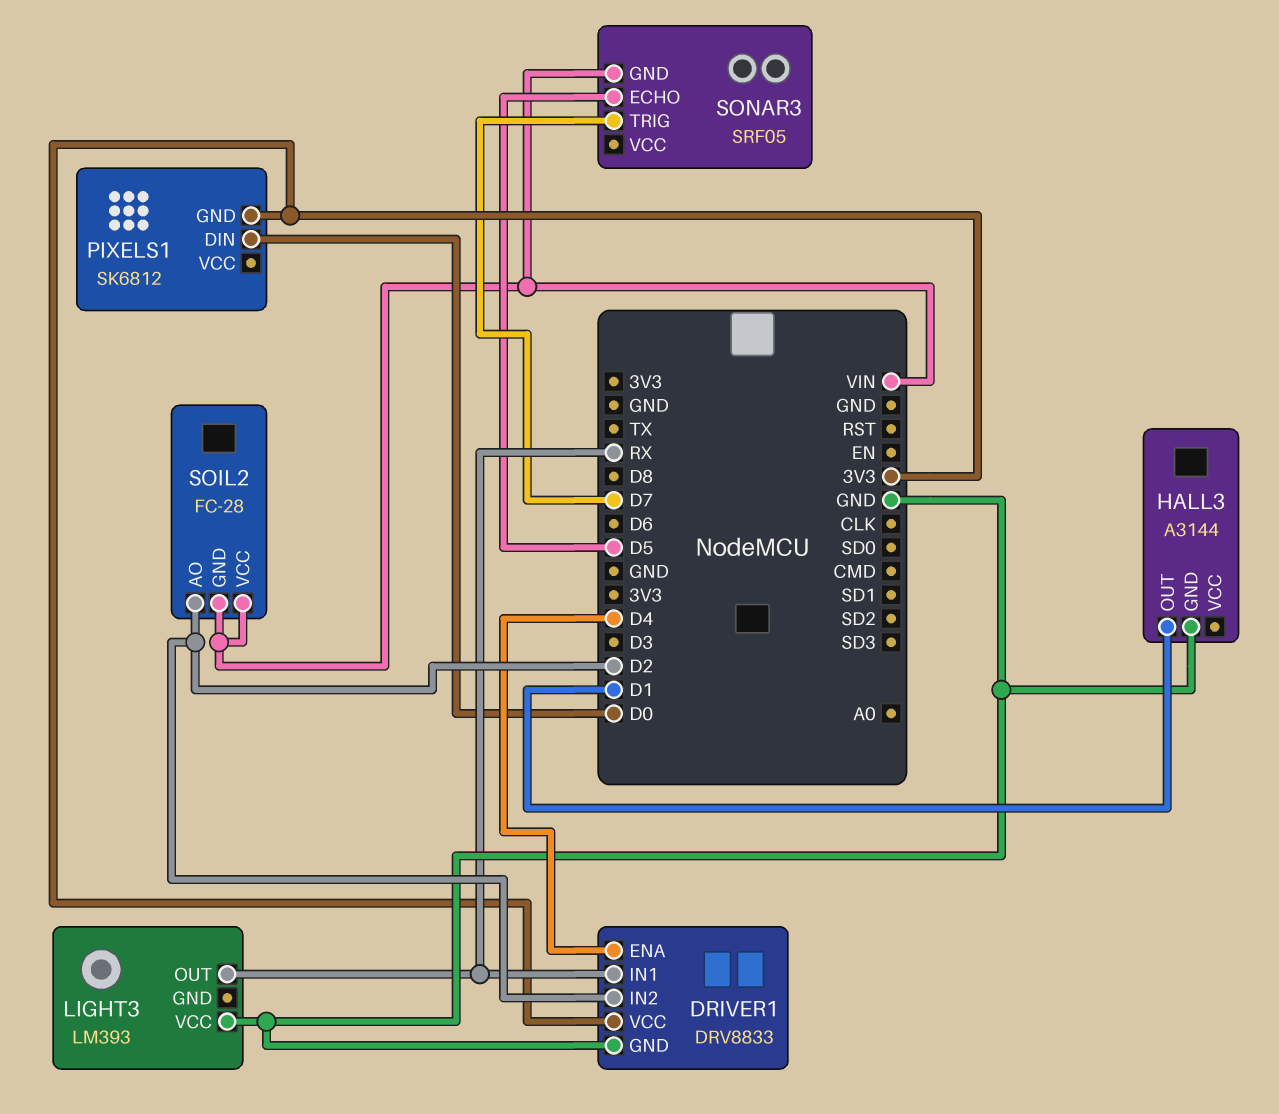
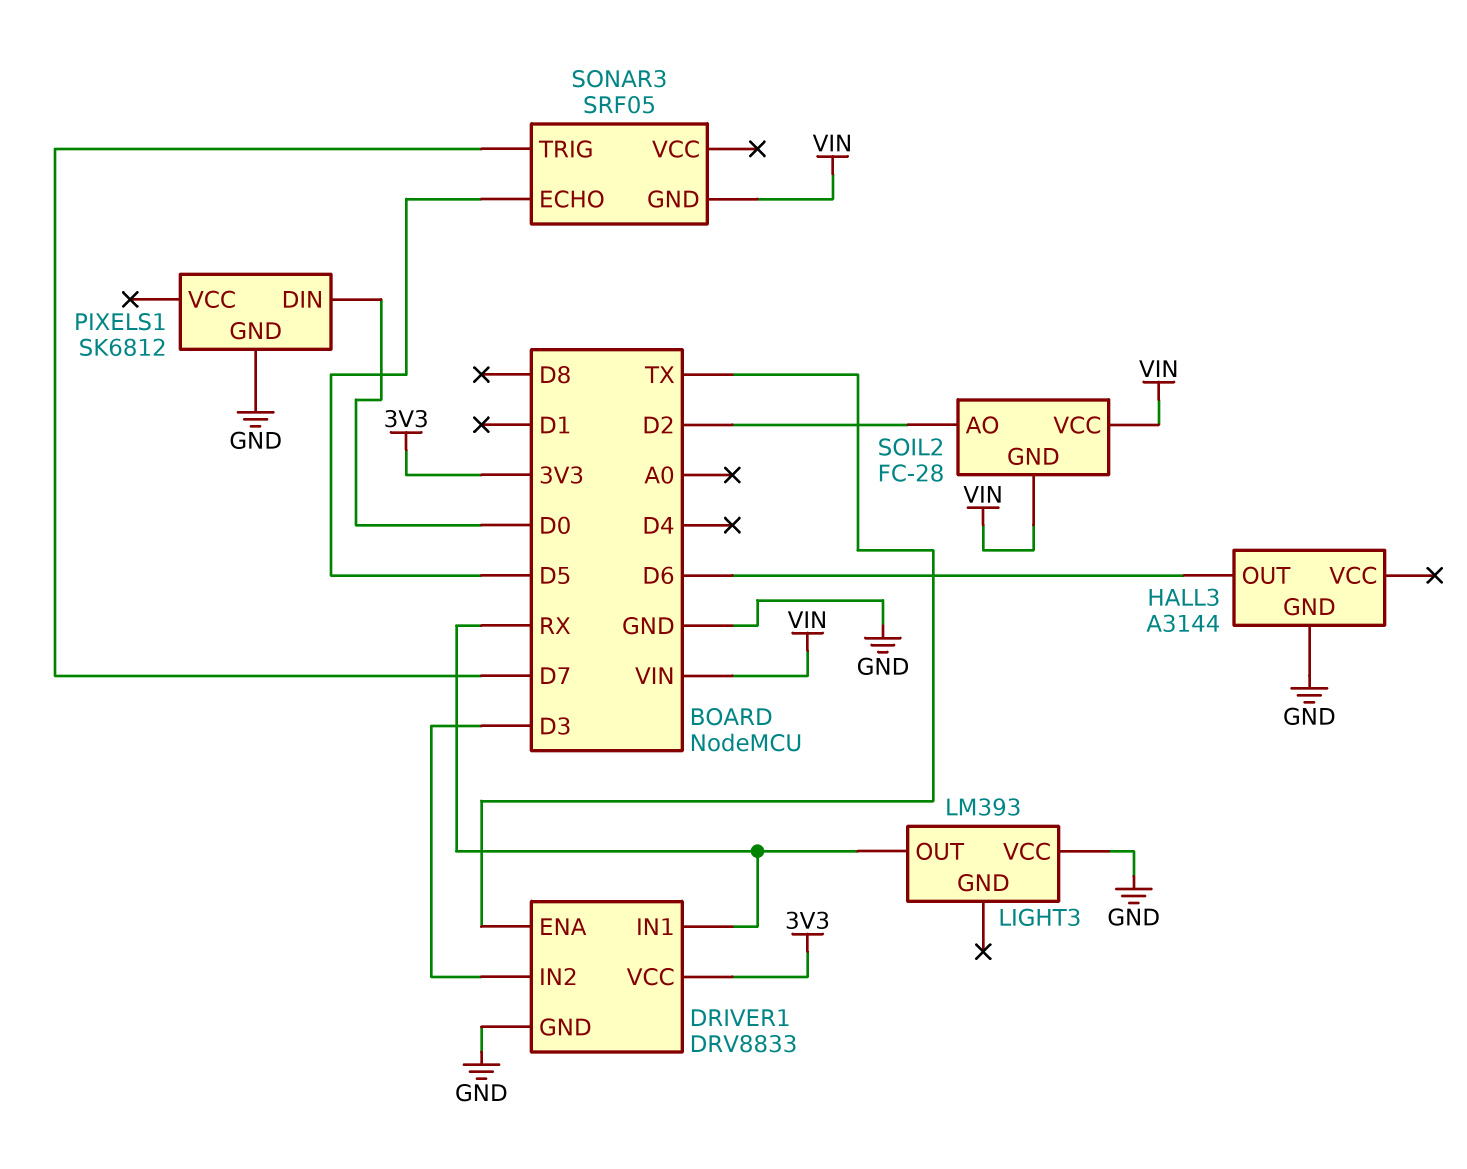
DRIVER1 pin ENA: D4 -> TX
DRIVER1 pin IN2: D2 -> D3
HALL3 pin OUT: D1 -> D6
PIXELS1 pin GND: 3V3 -> GND

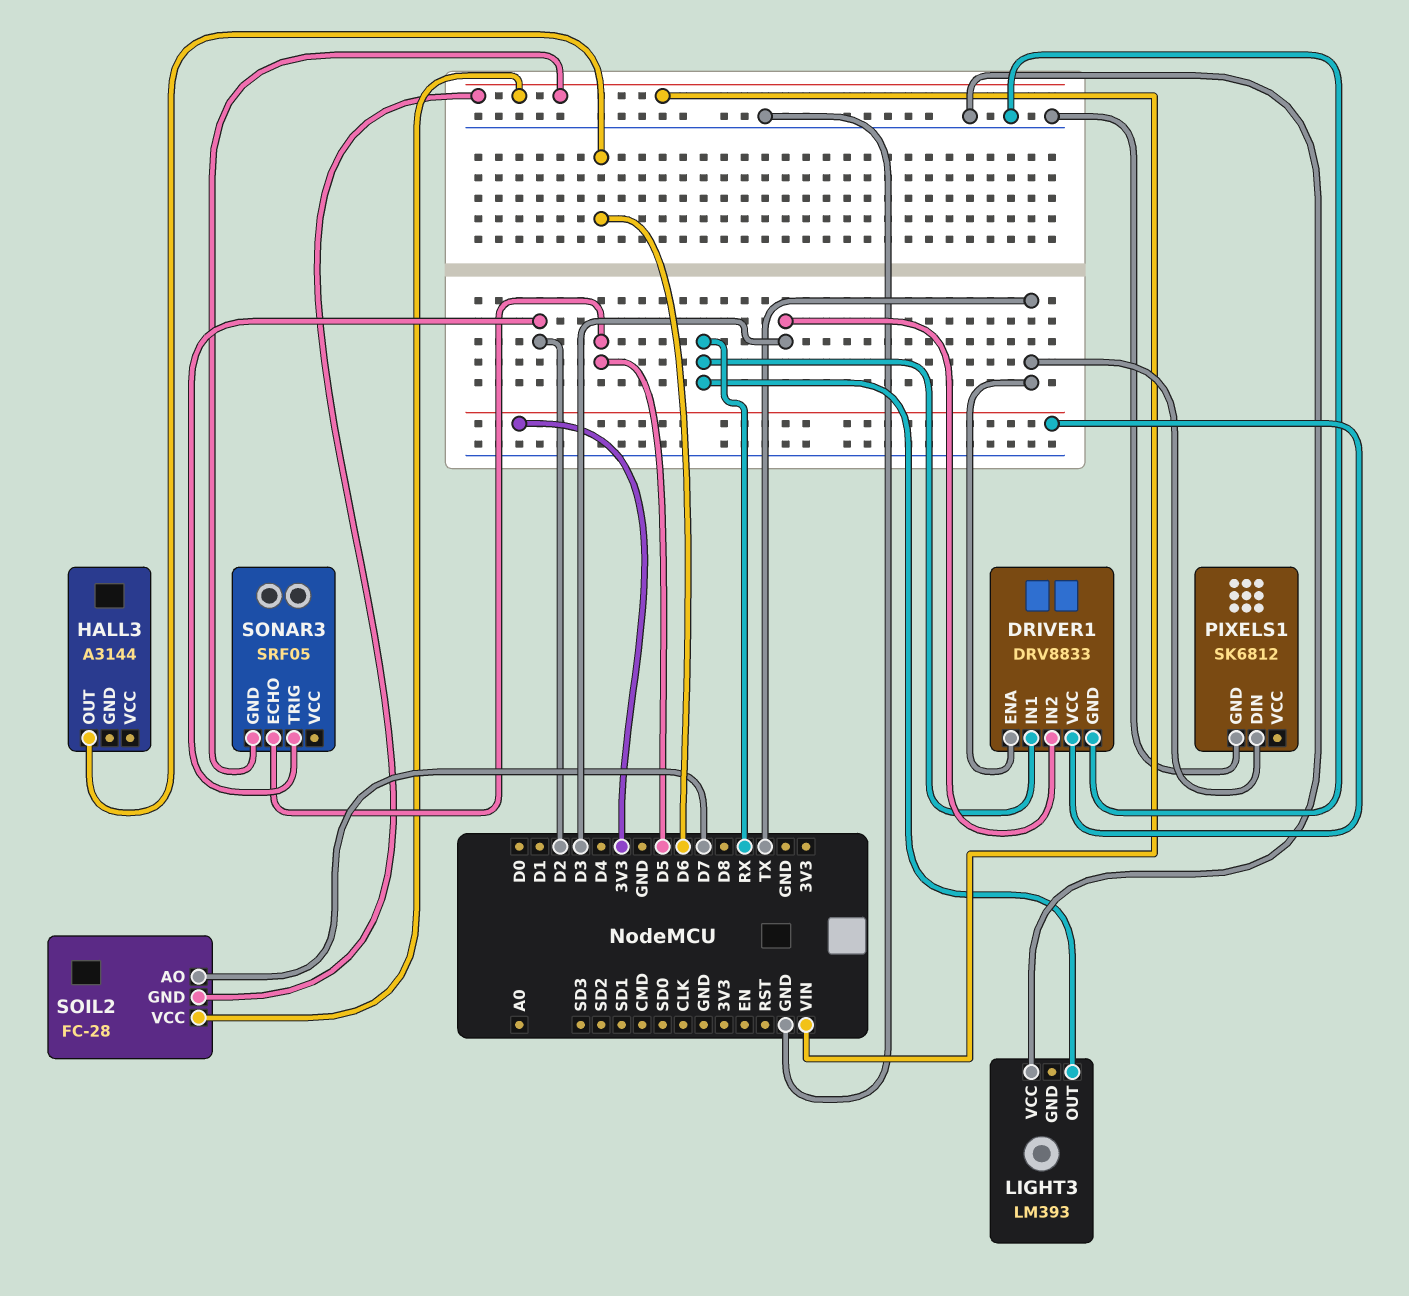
HALL3 pin GND: GND -> none
PIXELS1 pin DIN: D0 -> TX
SOIL2 pin AO: D2 -> D7
SONAR3 pin TRIG: D7 -> D2

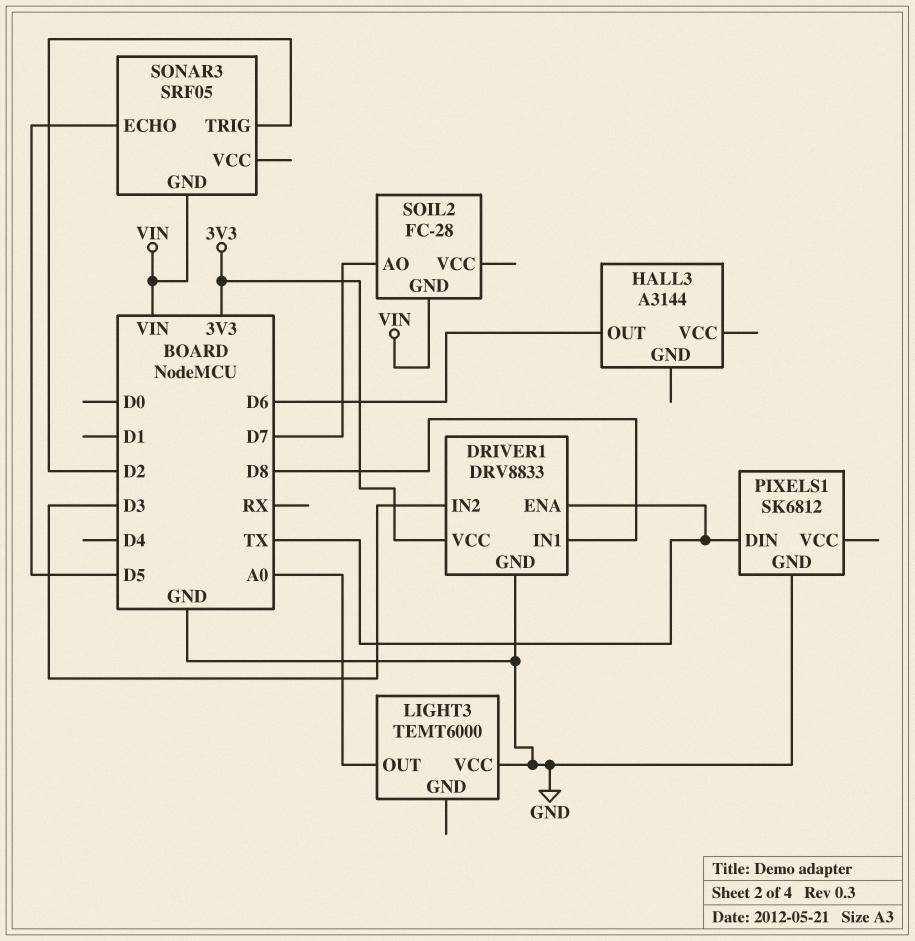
DRIVER1 pin IN1: RX -> D8
LIGHT3: LM393 -> TEMT6000
LIGHT3 pin OUT: RX -> A0
SOIL2 pin VCC: VIN -> none

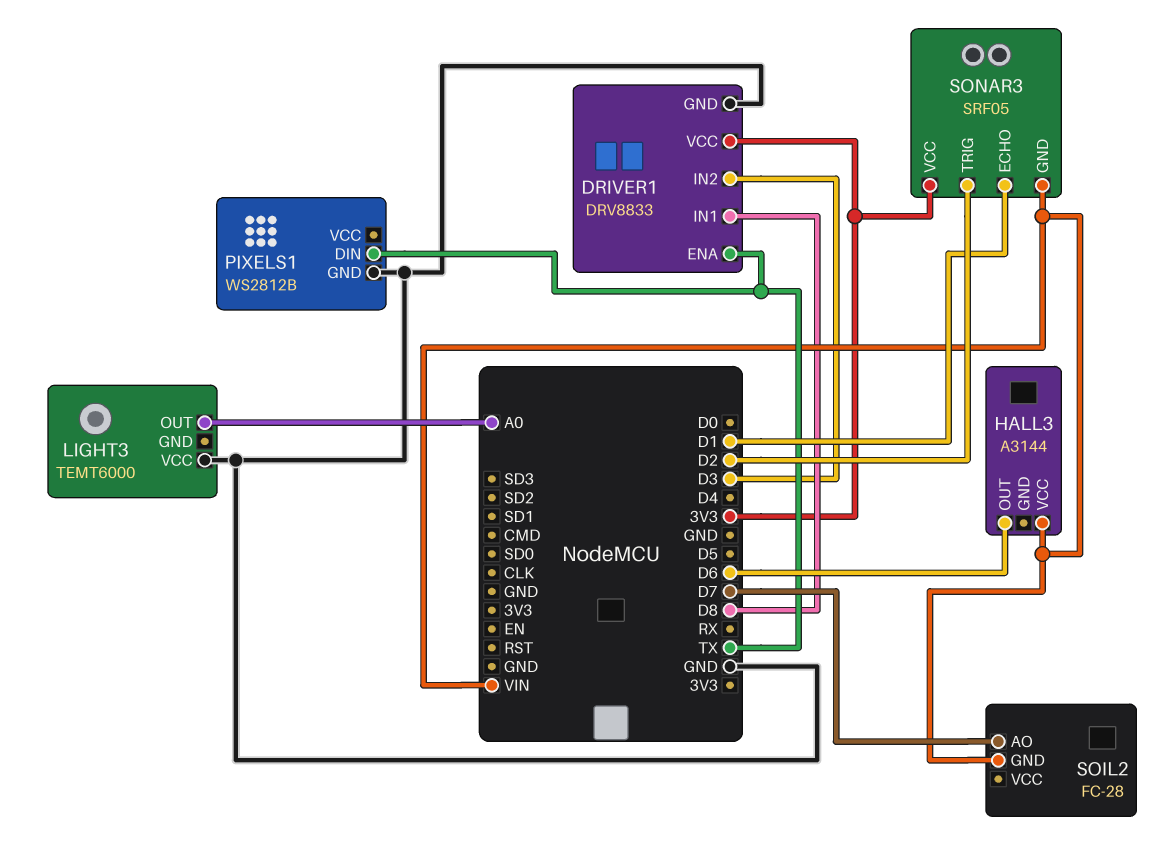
HALL3 pin VCC: none -> VIN
PIXELS1: SK6812 -> WS2812B
SONAR3 pin ECHO: D5 -> D1
SONAR3 pin VCC: none -> 3V3

